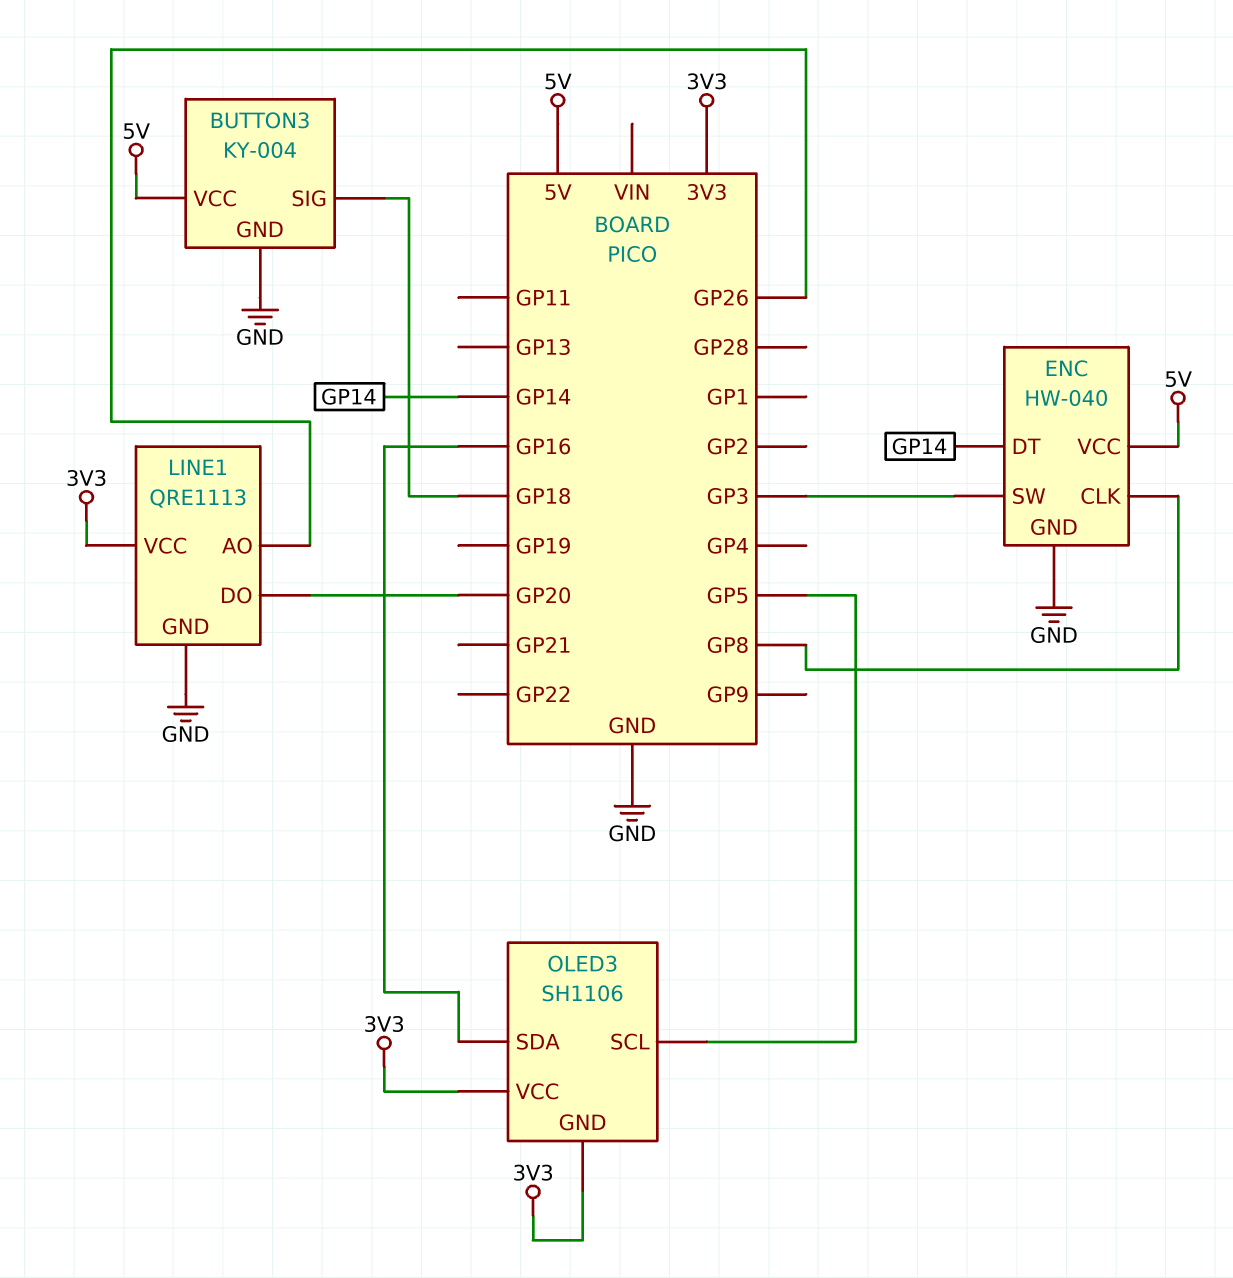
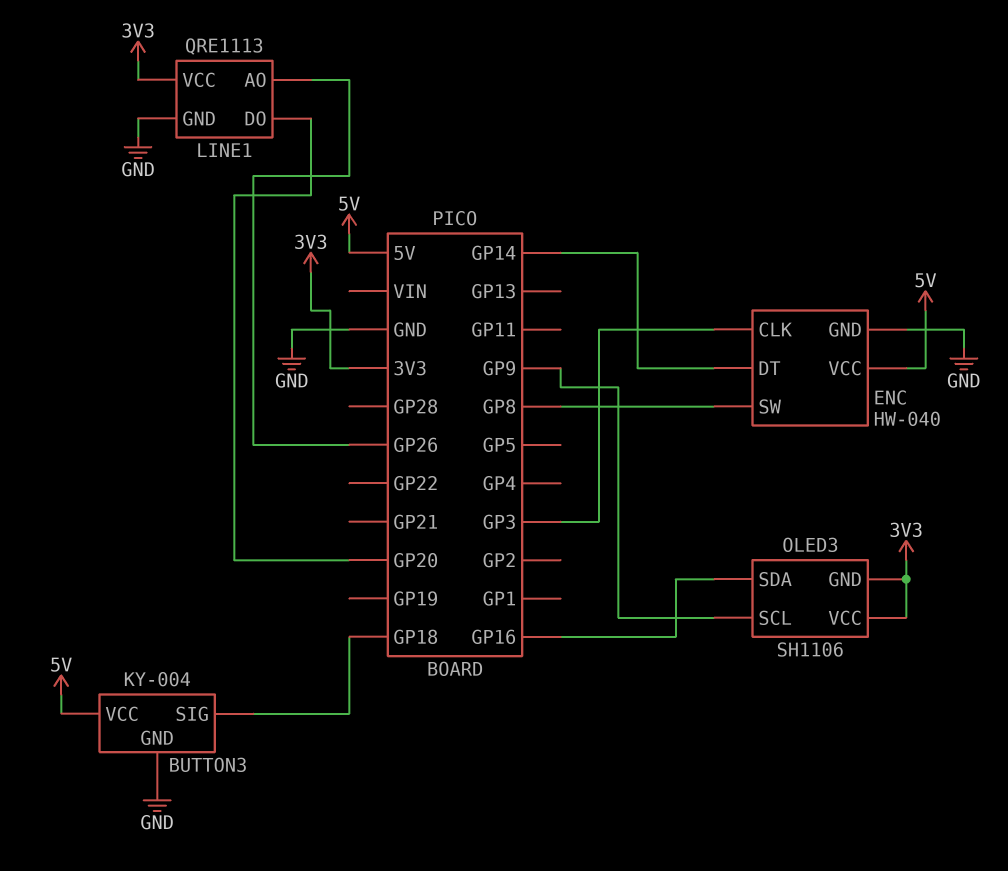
ENC pin CLK: GP8 -> GP3
ENC pin SW: GP3 -> GP8
OLED3 pin SCL: GP5 -> GP9

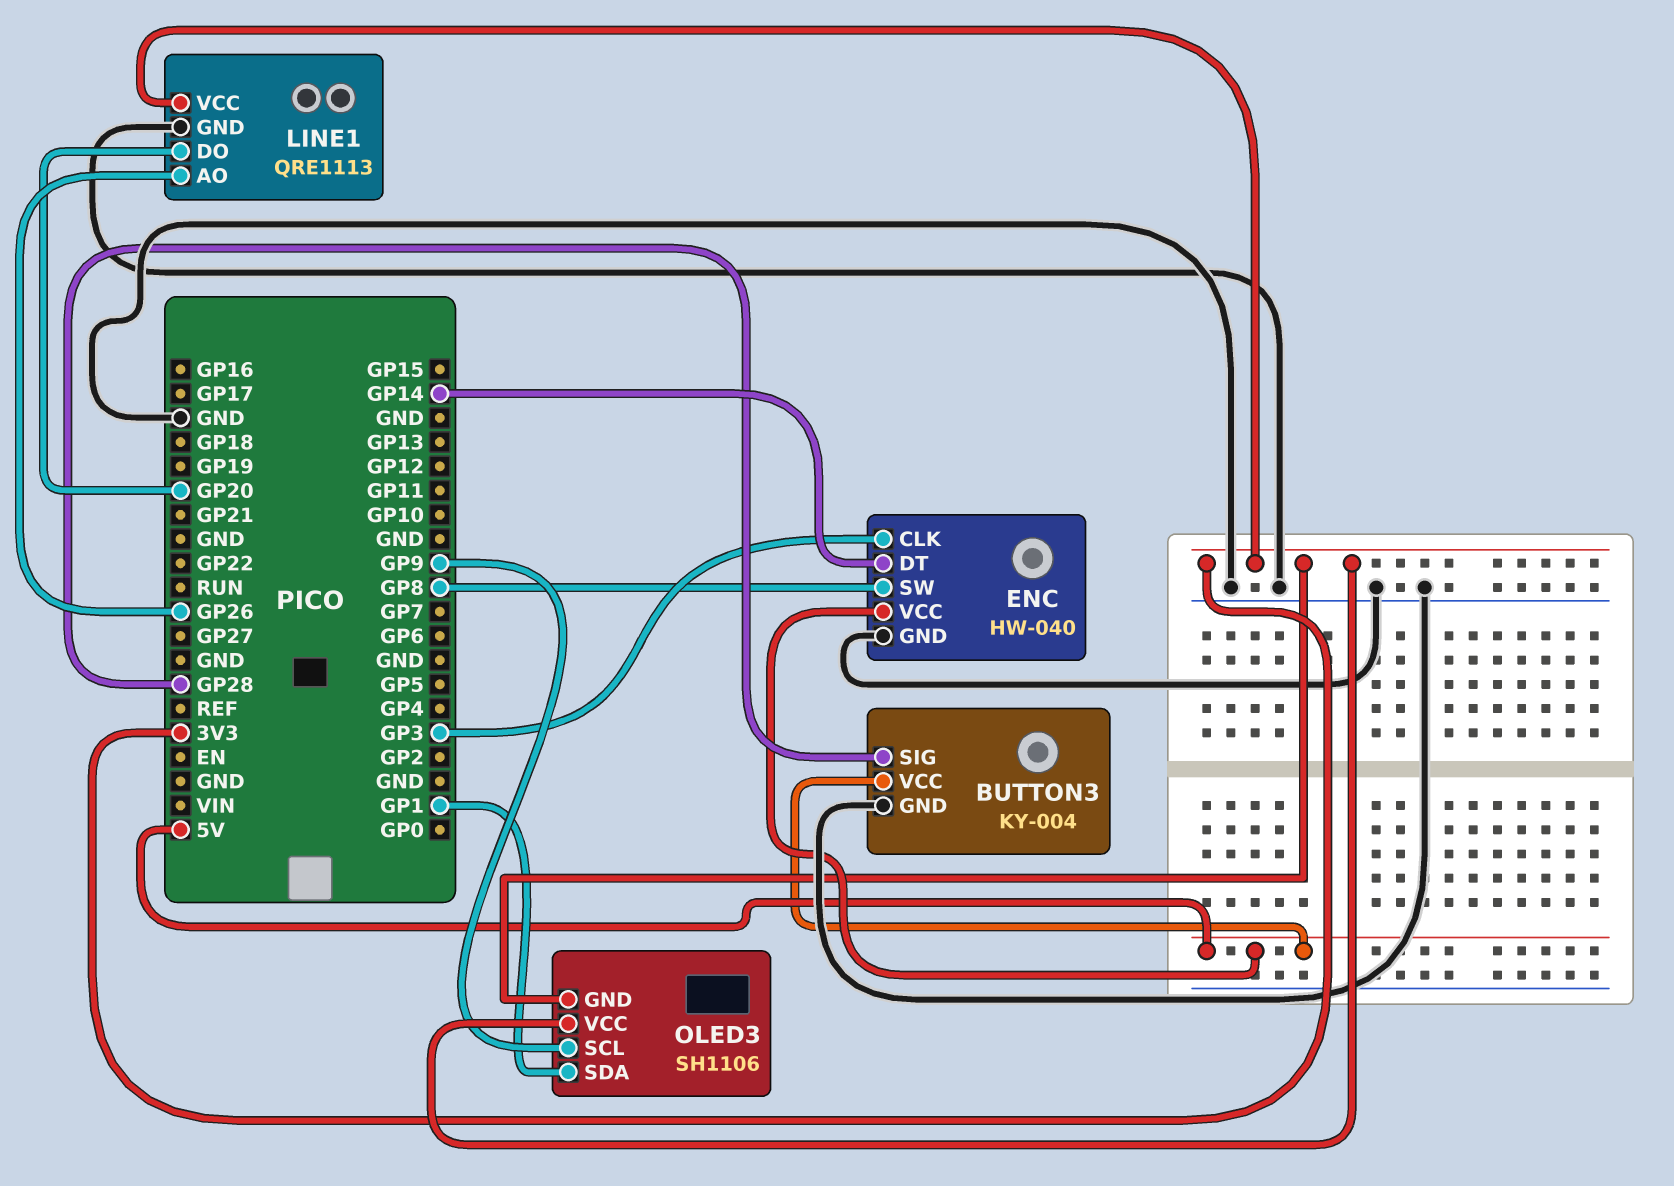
BUTTON3 pin SIG: GP18 -> GP28
OLED3 pin SDA: GP16 -> GP1

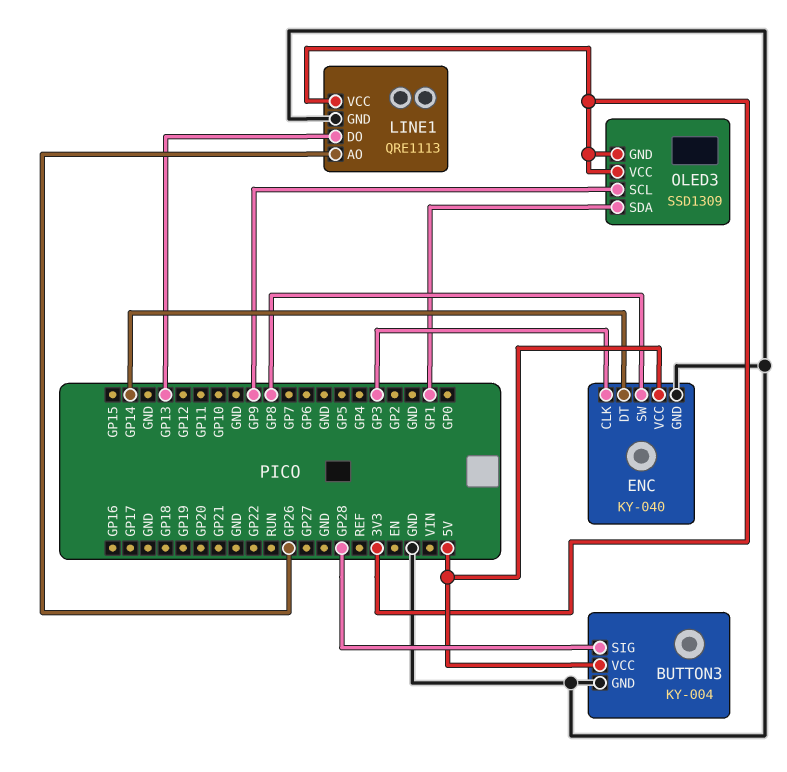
ENC: HW-040 -> KY-040
LINE1 pin DO: GP20 -> GP13
OLED3: SH1106 -> SSD1309

